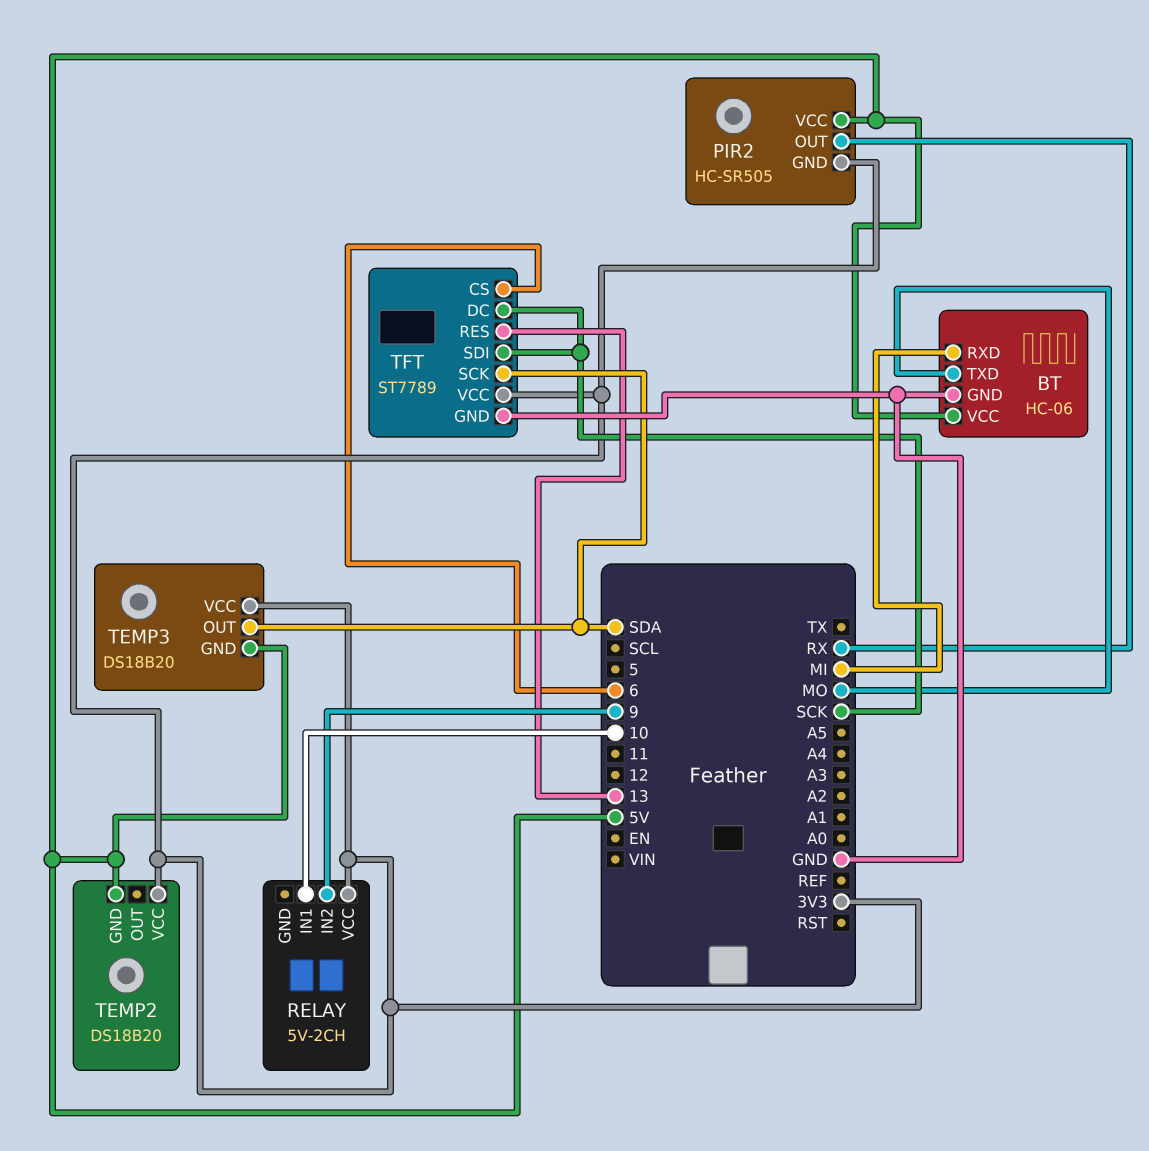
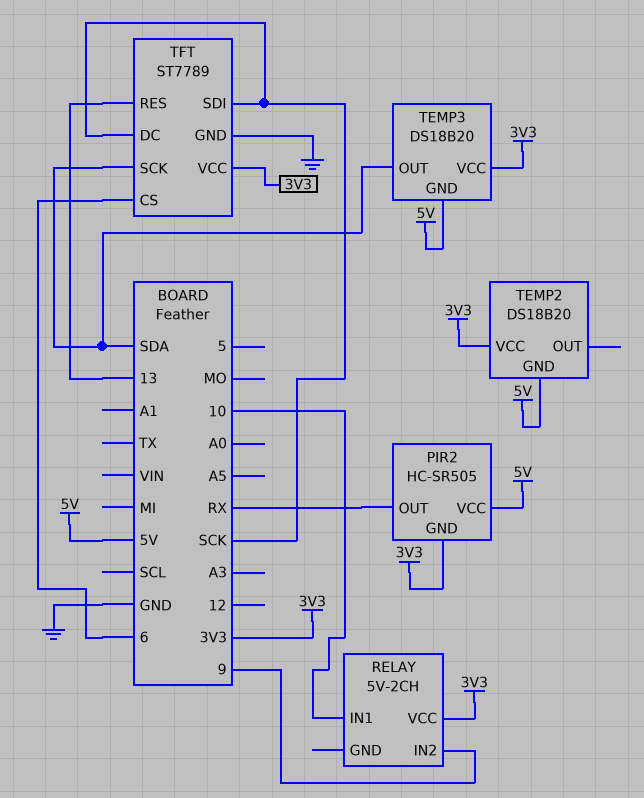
BT: HC-06 -> none
BT pin GND: GND -> none
BT pin RXD: MI -> none
BT pin TXD: MO -> none
BT pin VCC: 5V -> none

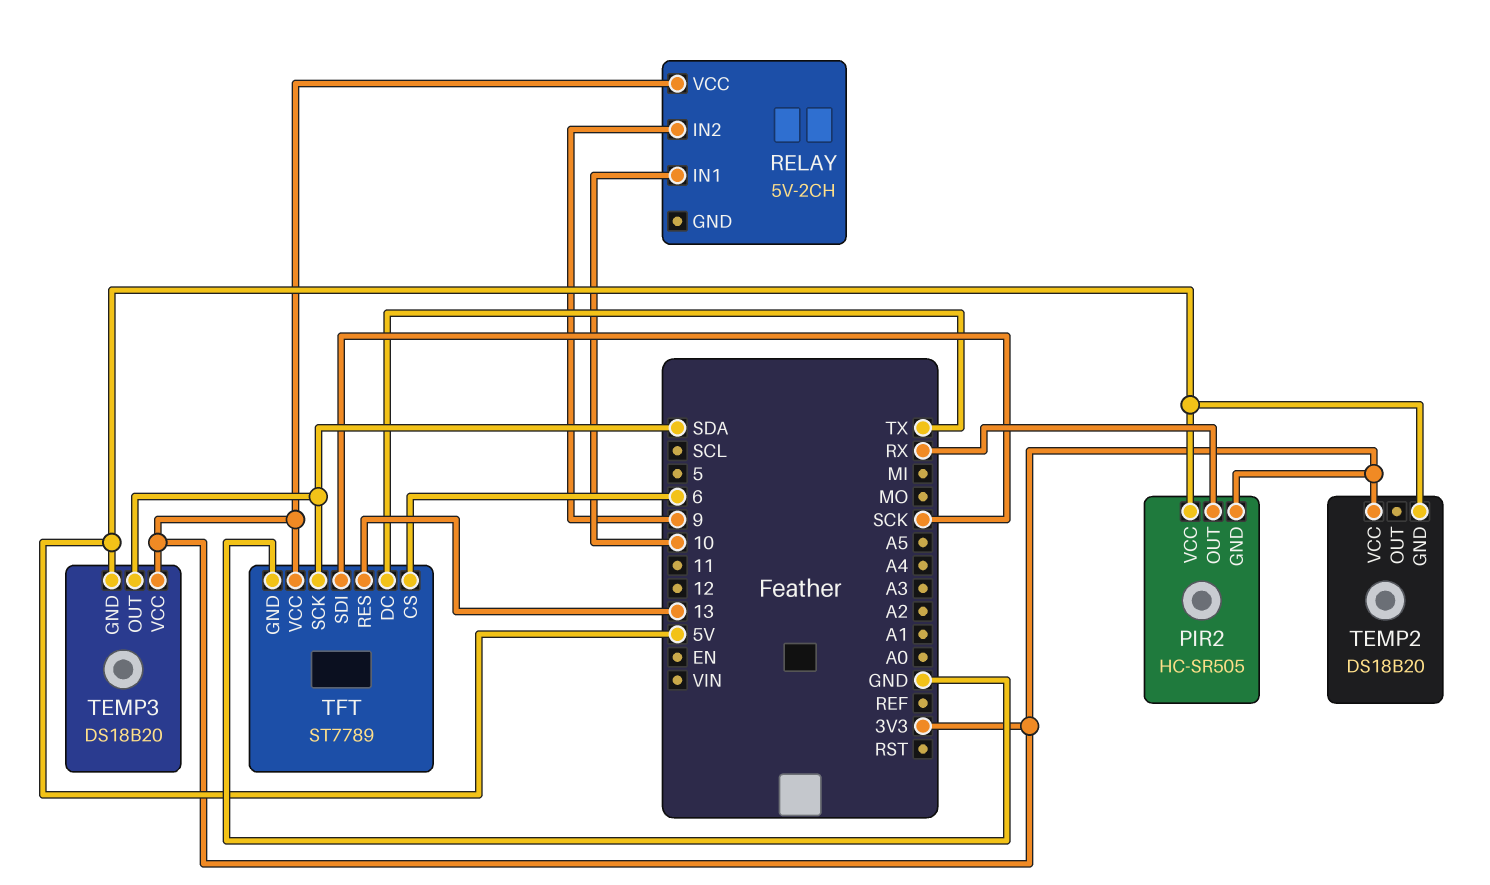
TFT pin DC: SCK -> TX

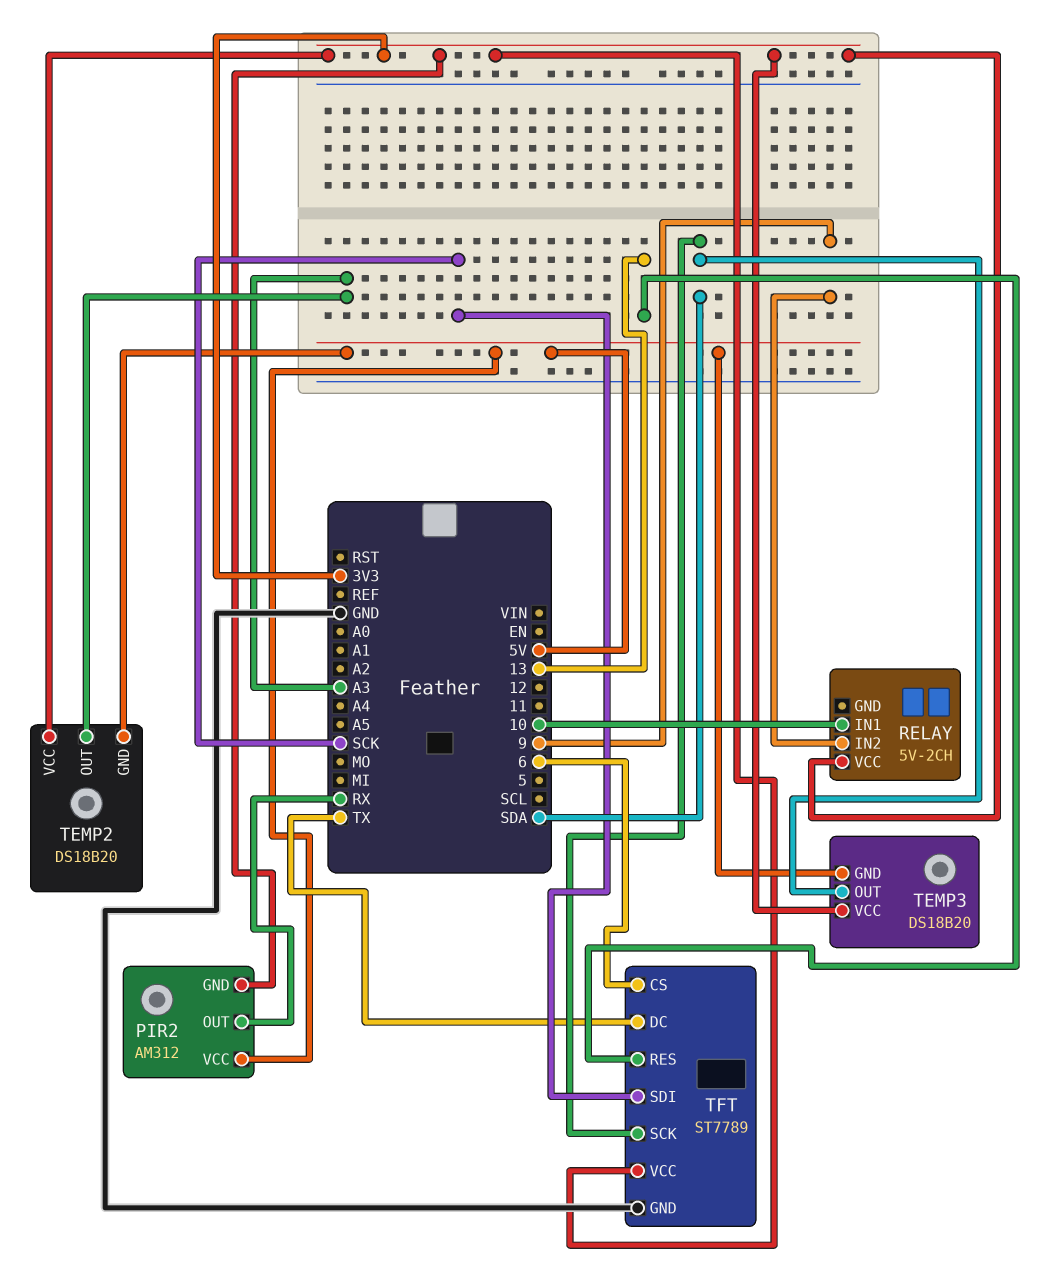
PIR2: HC-SR505 -> AM312
TEMP2 pin OUT: none -> A3

